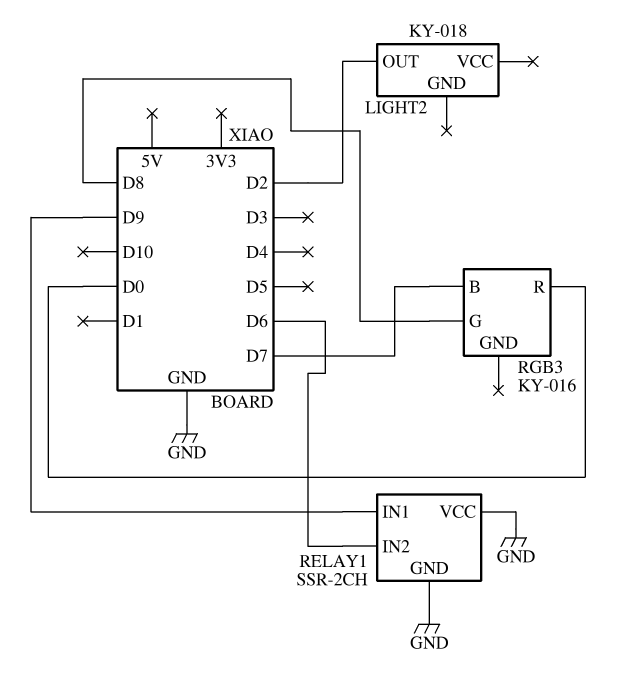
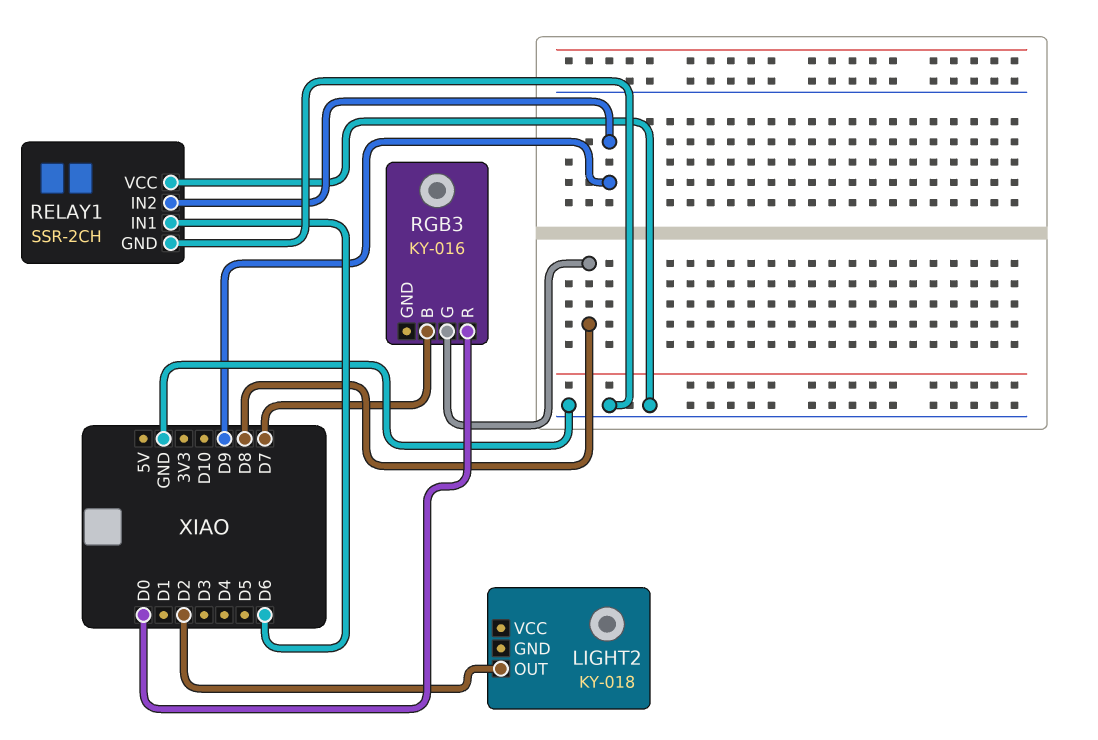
RELAY1 pin IN1: D9 -> D6
RELAY1 pin IN2: D6 -> D9

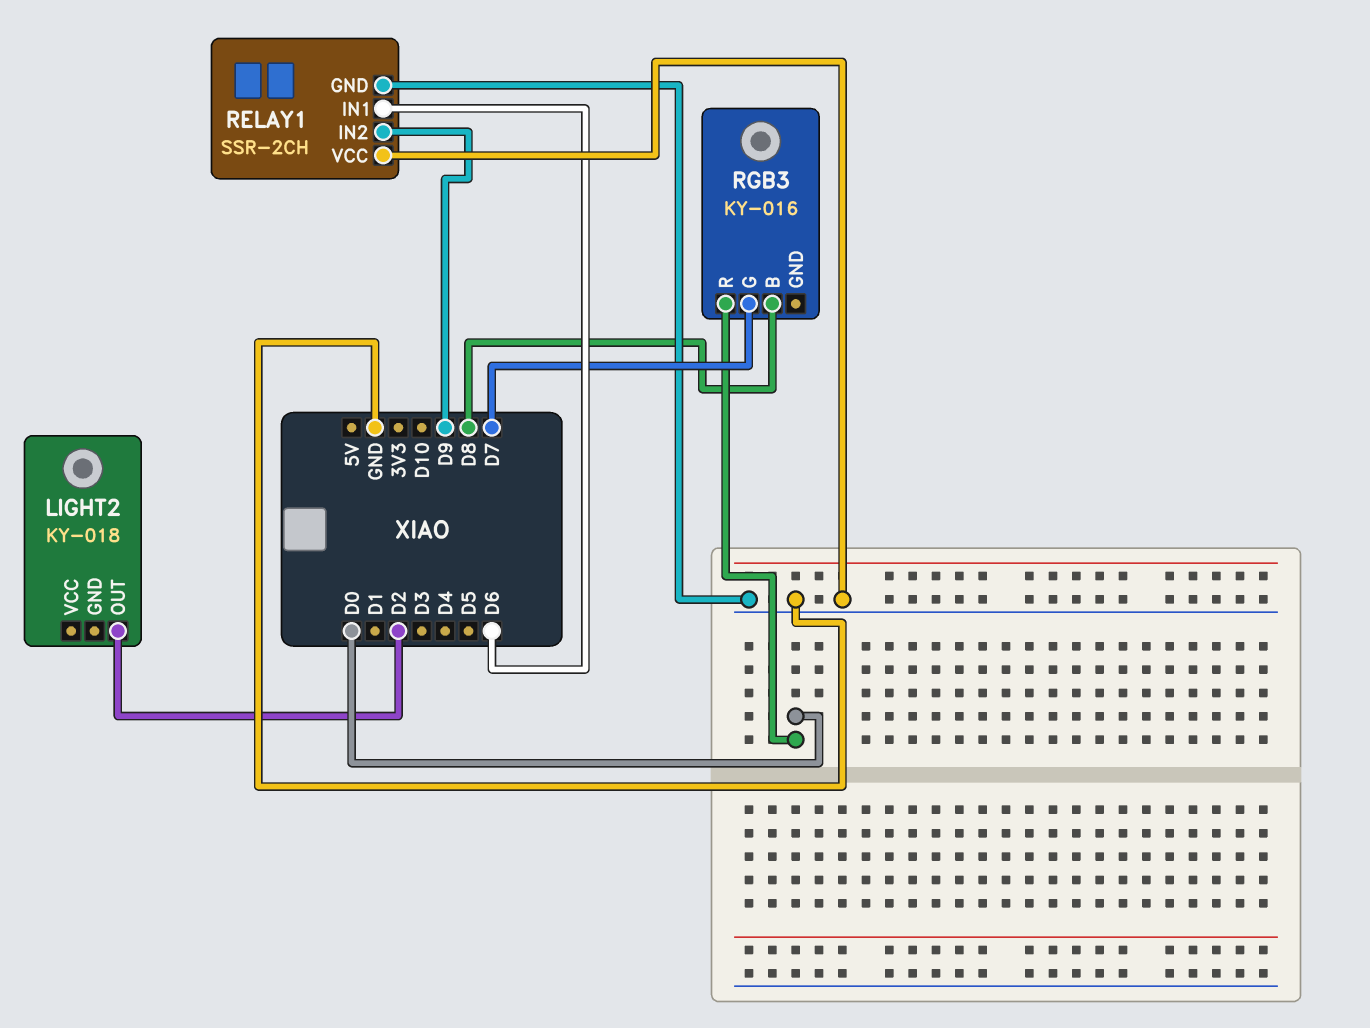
RGB3 pin B: D7 -> D8
RGB3 pin G: D8 -> D7

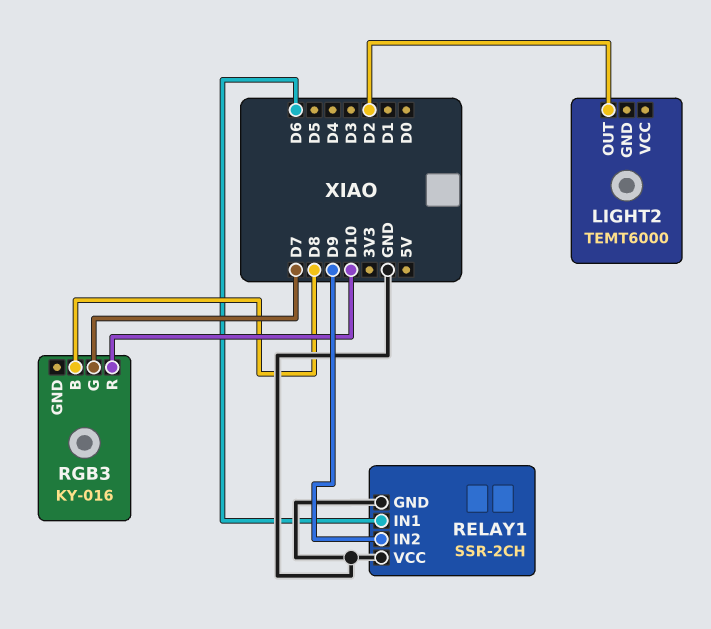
LIGHT2: KY-018 -> TEMT6000
RGB3 pin R: D0 -> D10

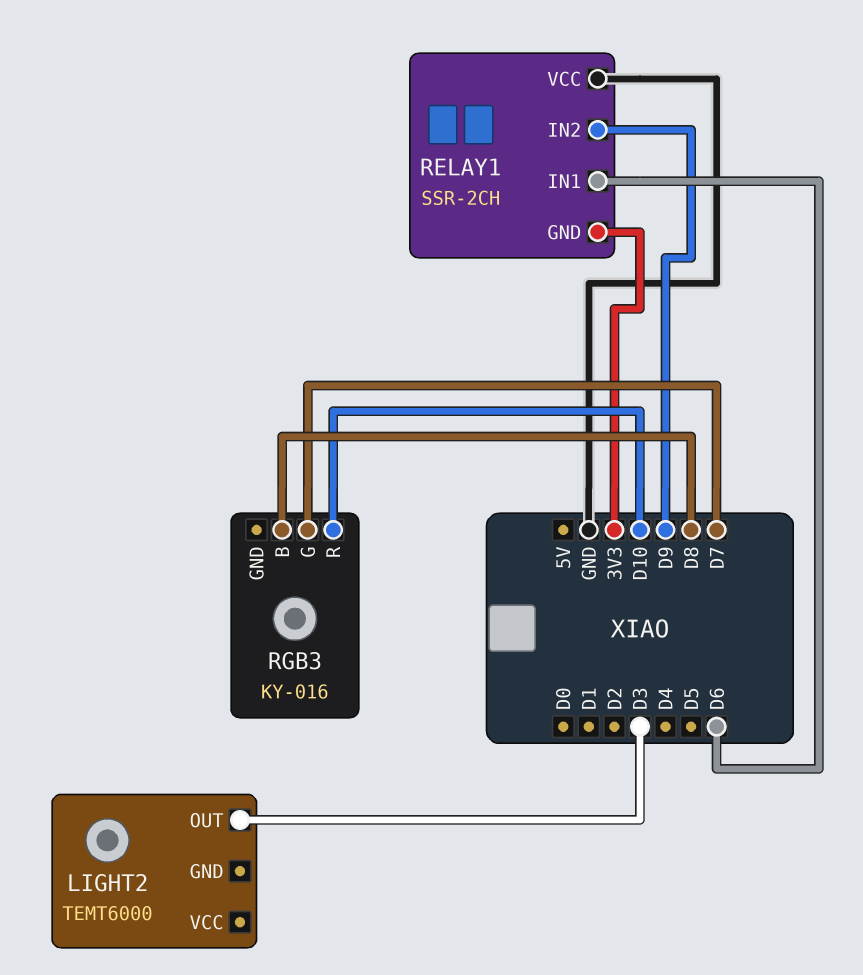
LIGHT2 pin OUT: D2 -> D3
RELAY1 pin GND: GND -> 3V3

